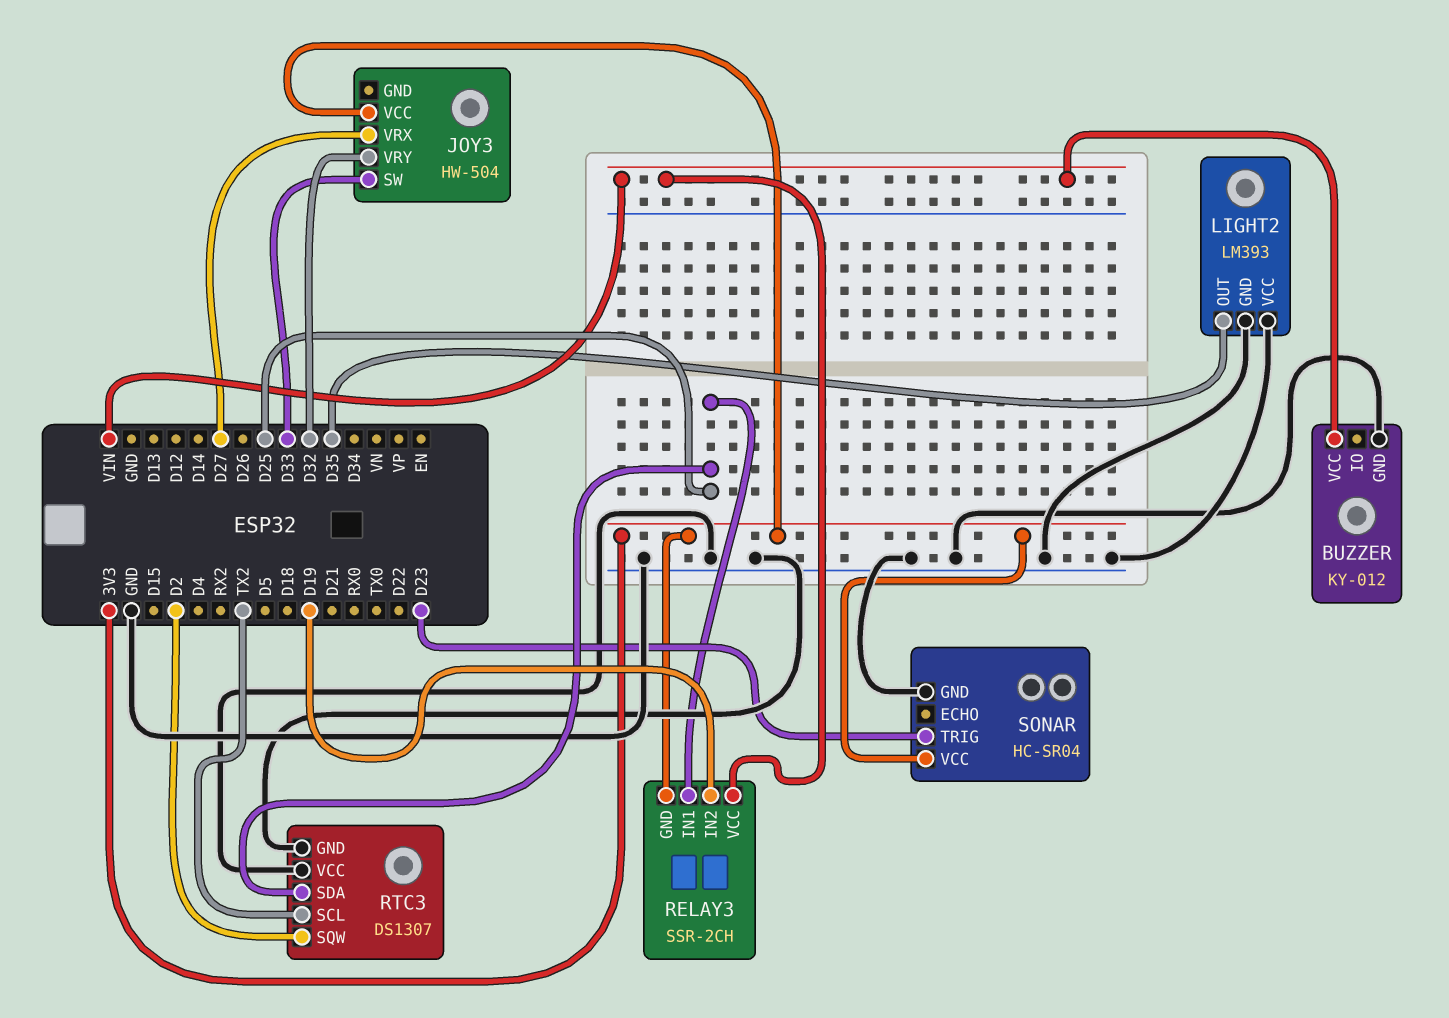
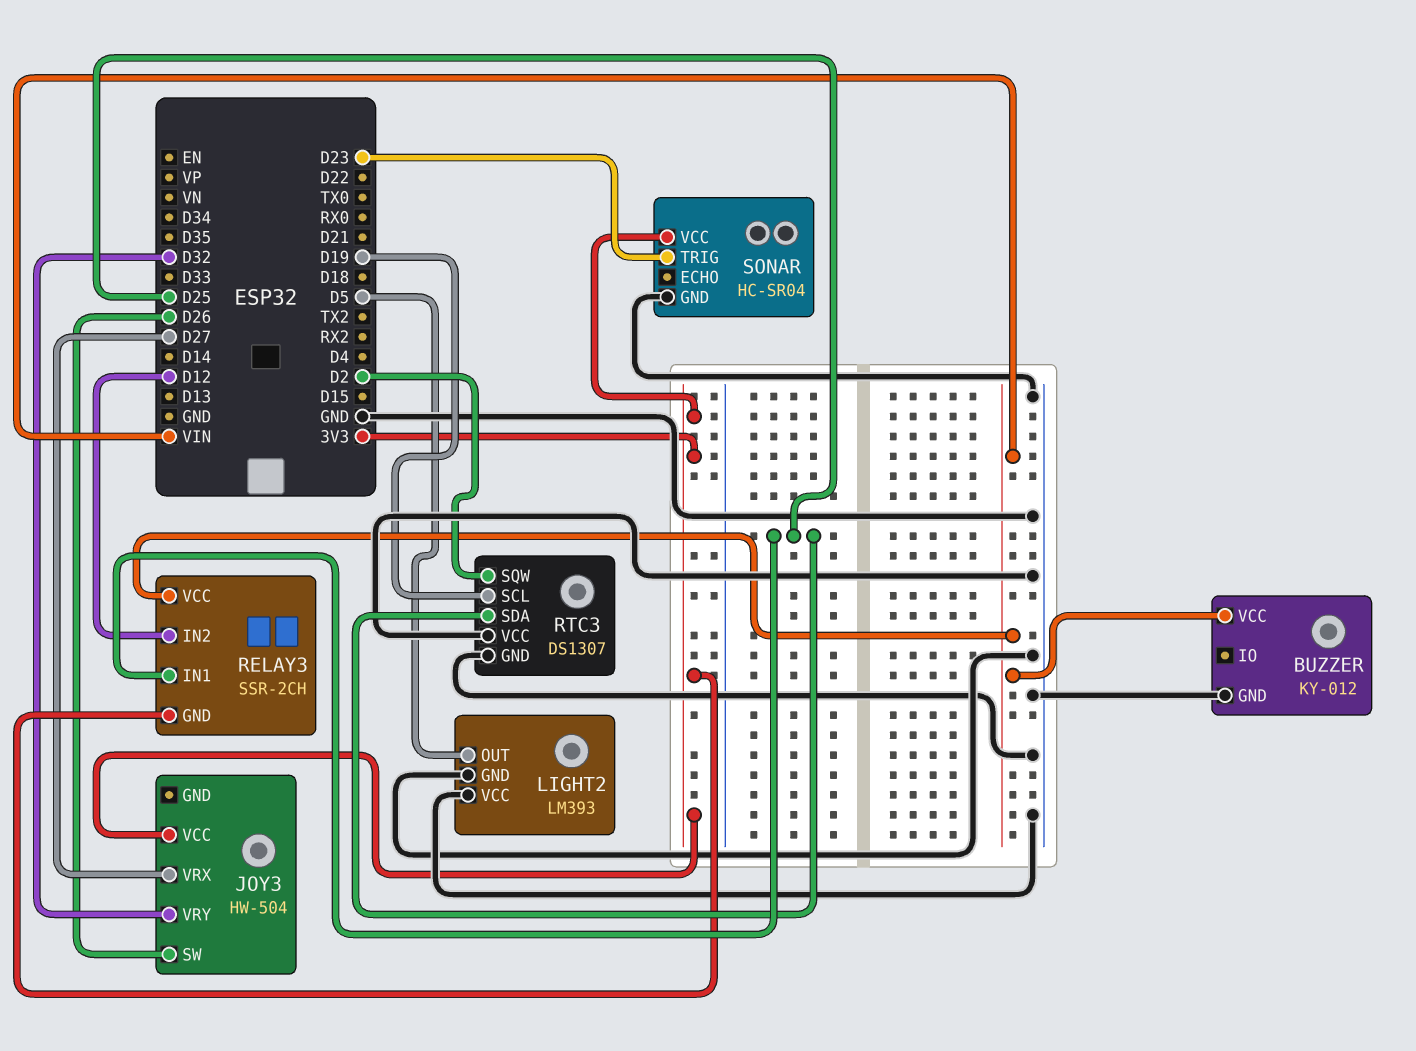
JOY3 pin SW: D33 -> D26
LIGHT2 pin OUT: D35 -> D5
RELAY3 pin IN2: D19 -> D12
RTC3 pin SCL: TX2 -> D19

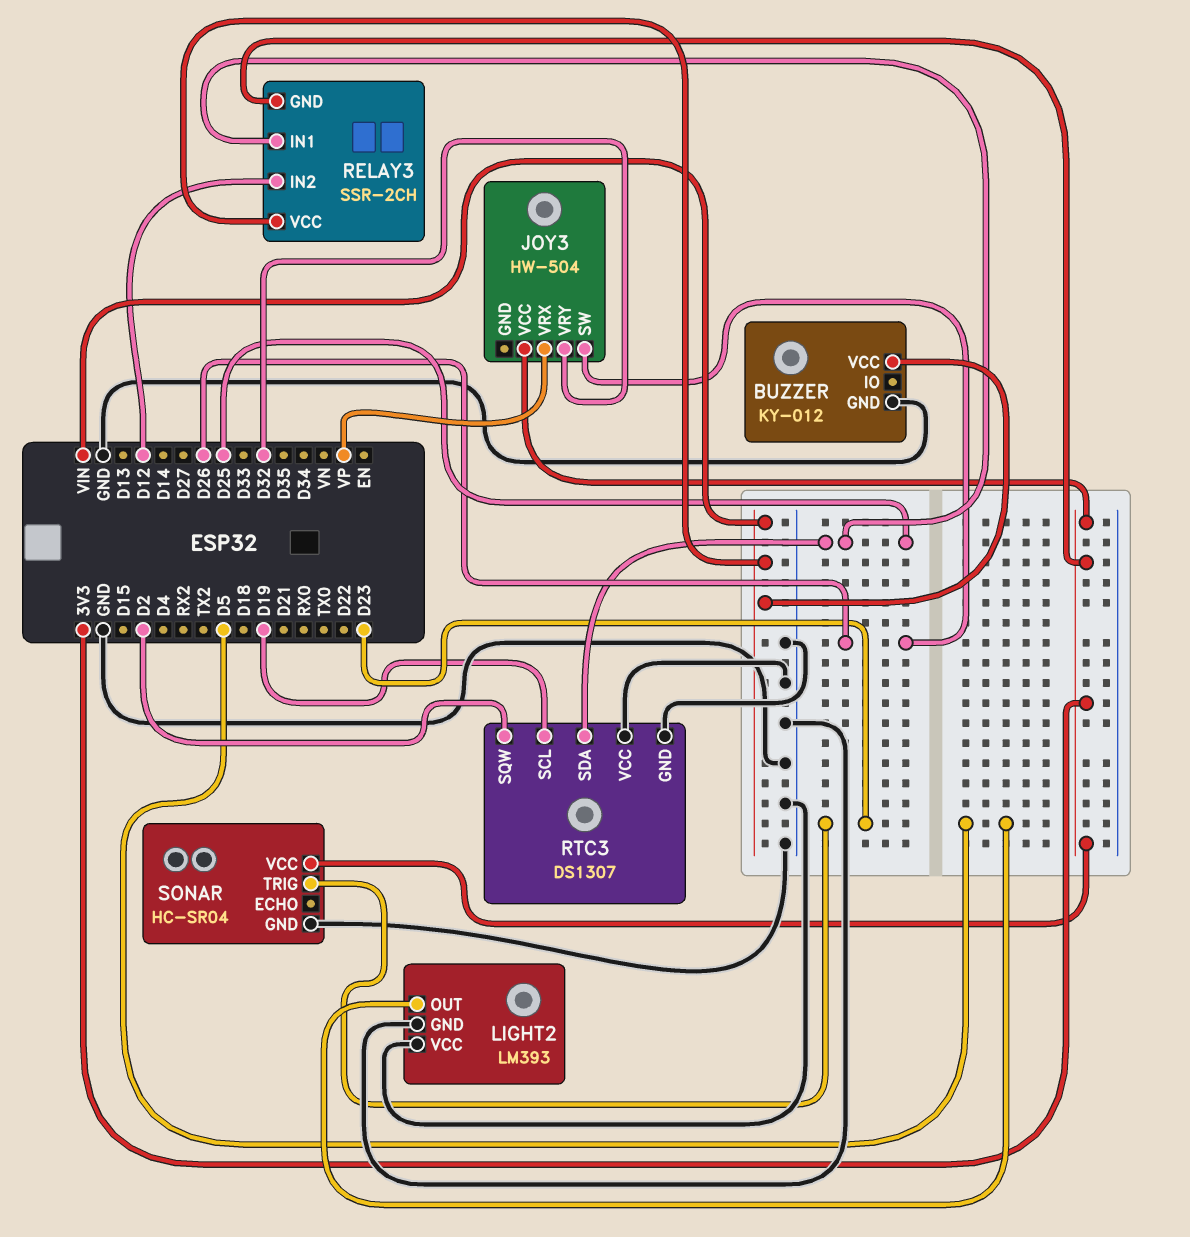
JOY3 pin VRX: D27 -> VP

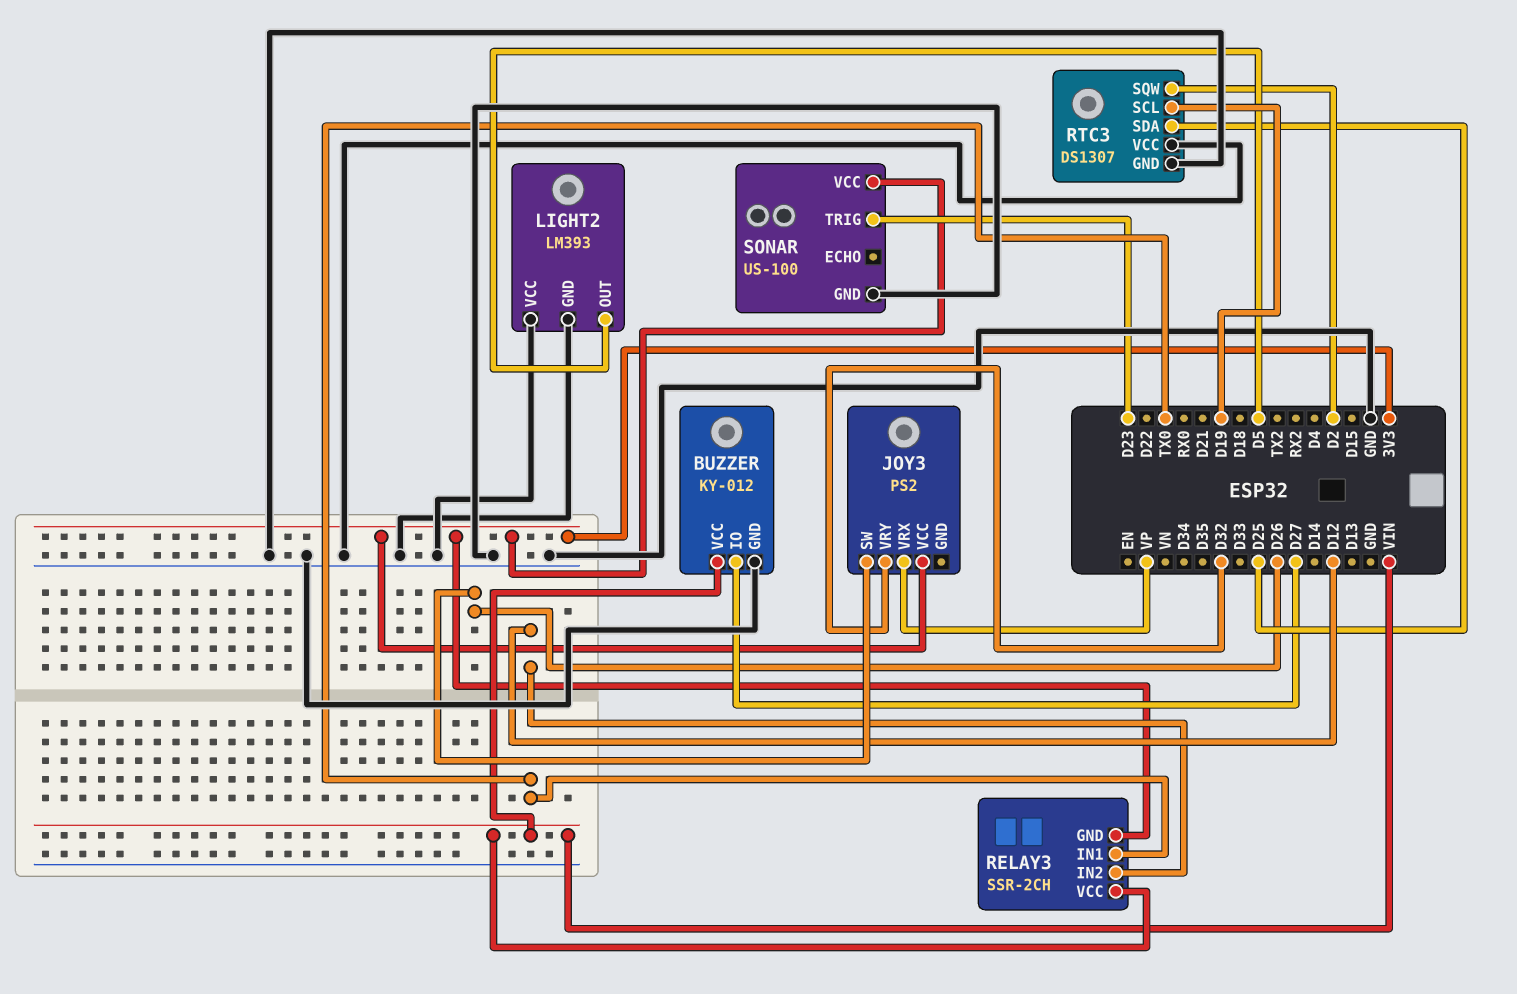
BUZZER pin IO: none -> D27
JOY3: HW-504 -> PS2
RELAY3 pin IN1: D25 -> TX0
SONAR: HC-SR04 -> US-100

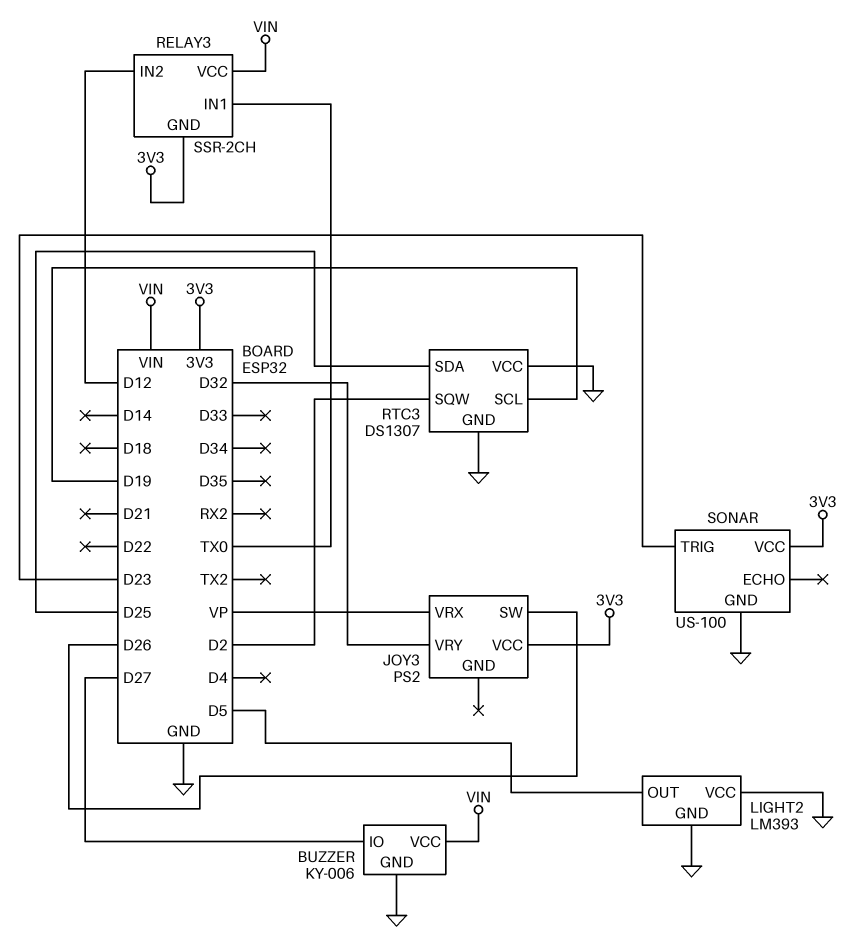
BUZZER: KY-012 -> KY-006

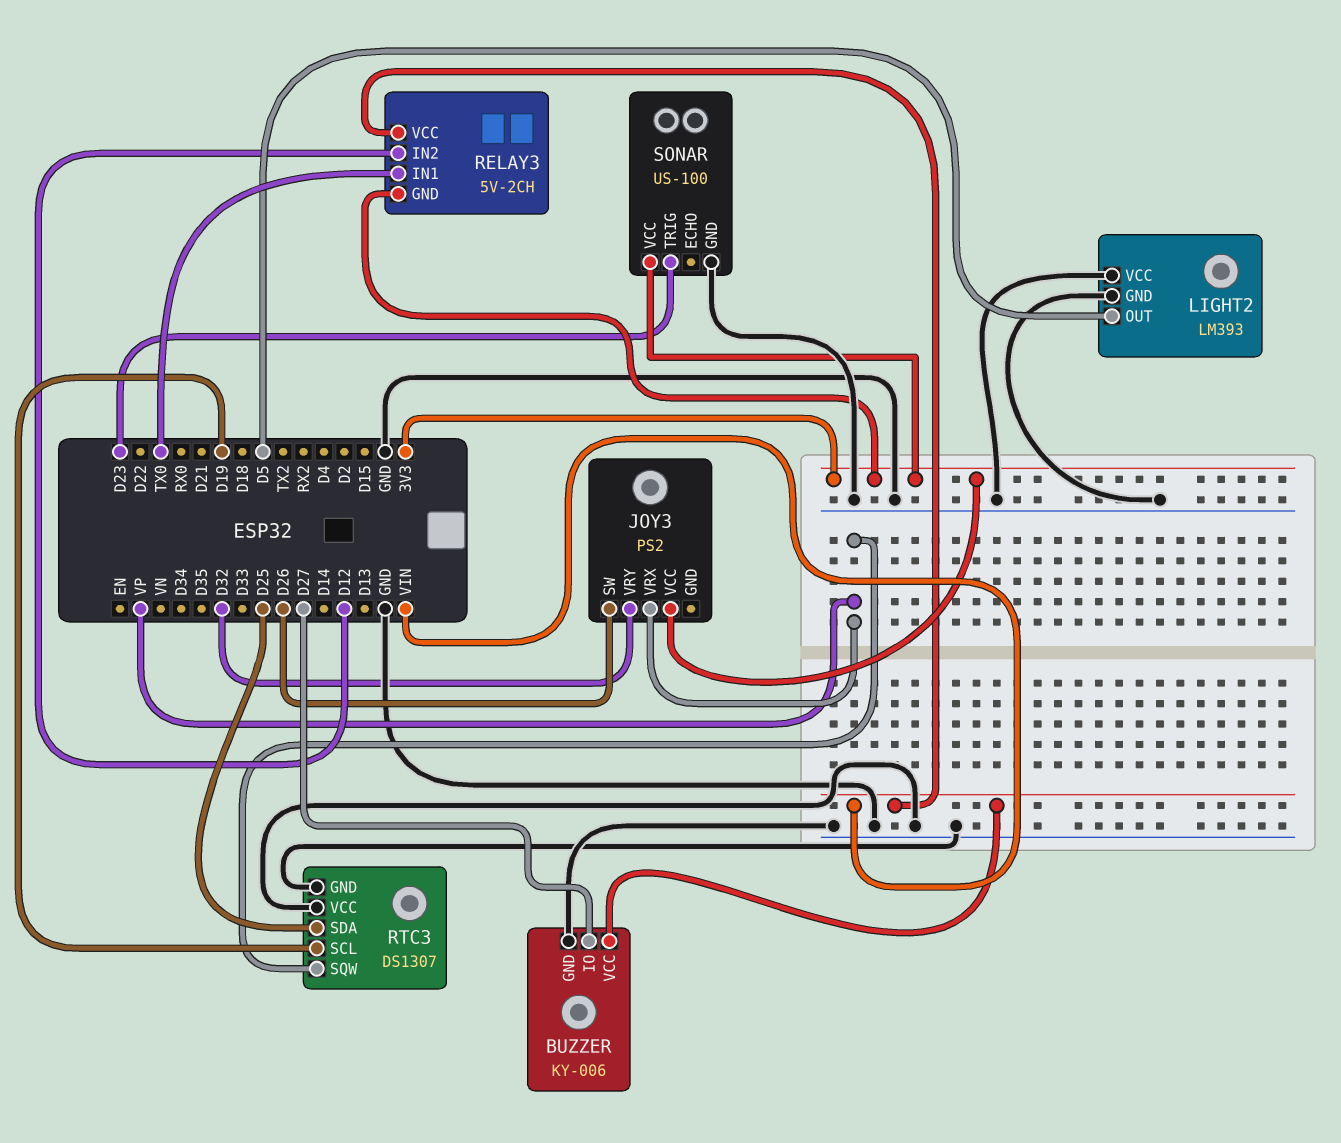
RELAY3: SSR-2CH -> 5V-2CH
RTC3 pin SQW: D2 -> VP

